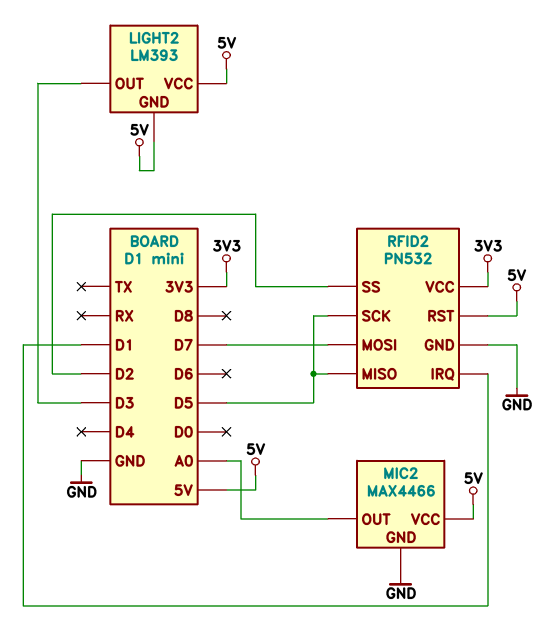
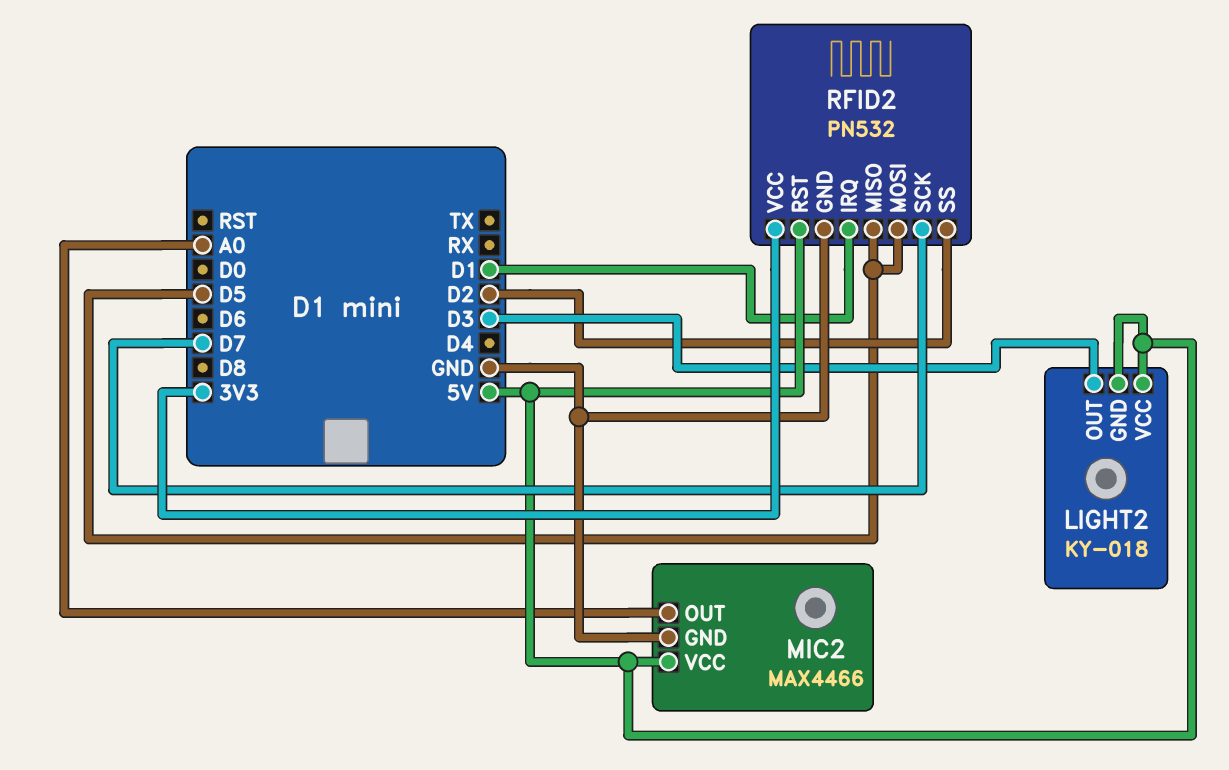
LIGHT2: LM393 -> KY-018
RFID2 pin MOSI: D7 -> D5
RFID2 pin SCK: D5 -> D7

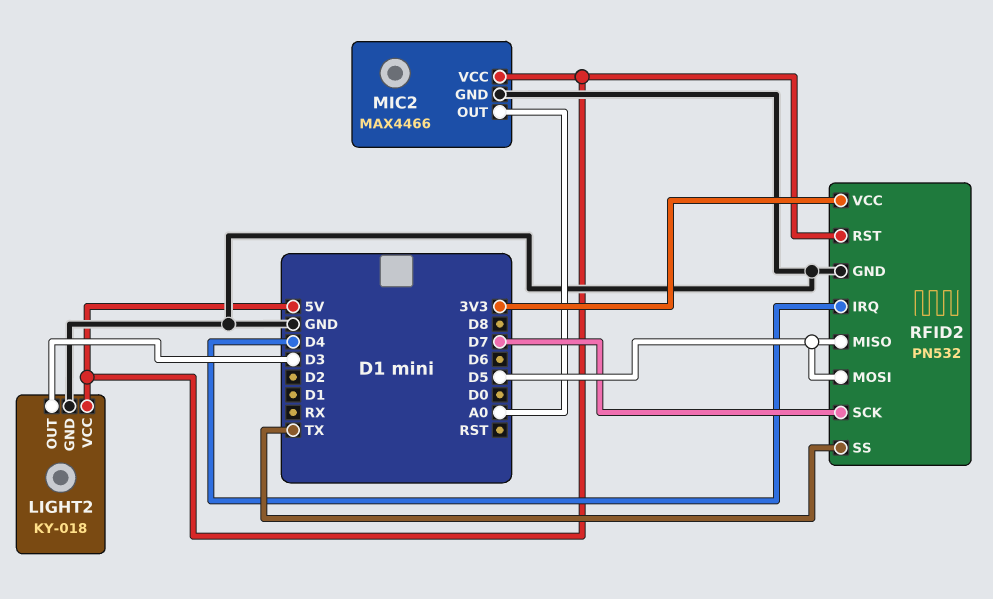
LIGHT2 pin GND: 5V -> GND
RFID2 pin IRQ: D1 -> D4
RFID2 pin SS: D2 -> TX

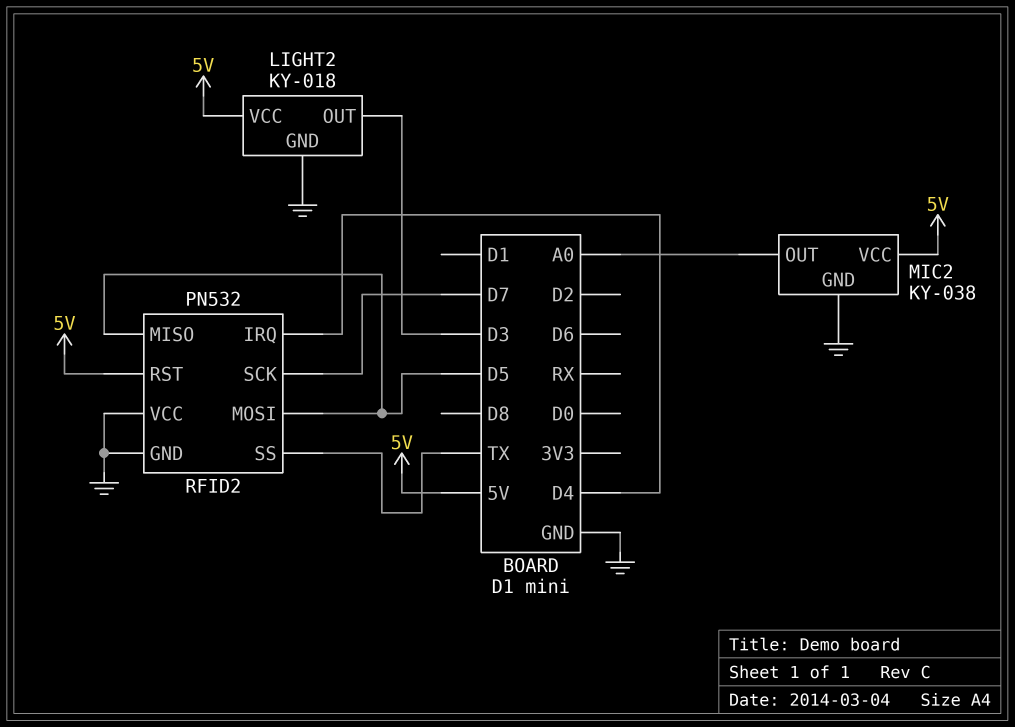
MIC2: MAX4466 -> KY-038
RFID2 pin VCC: 3V3 -> GND

